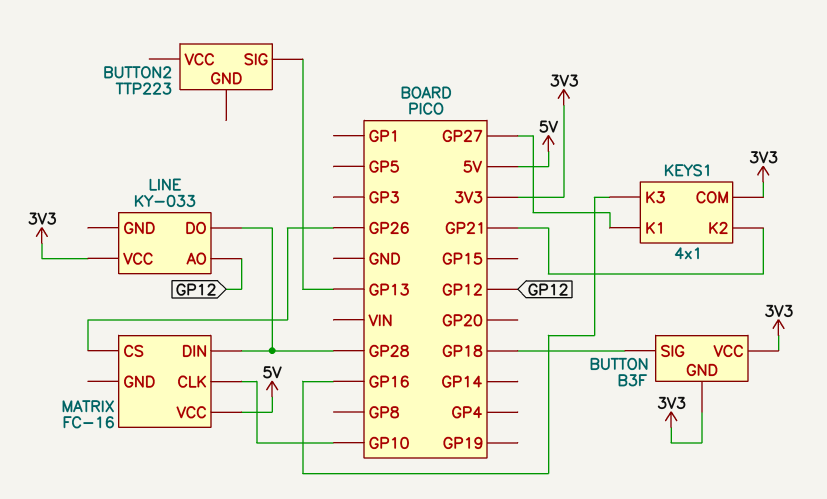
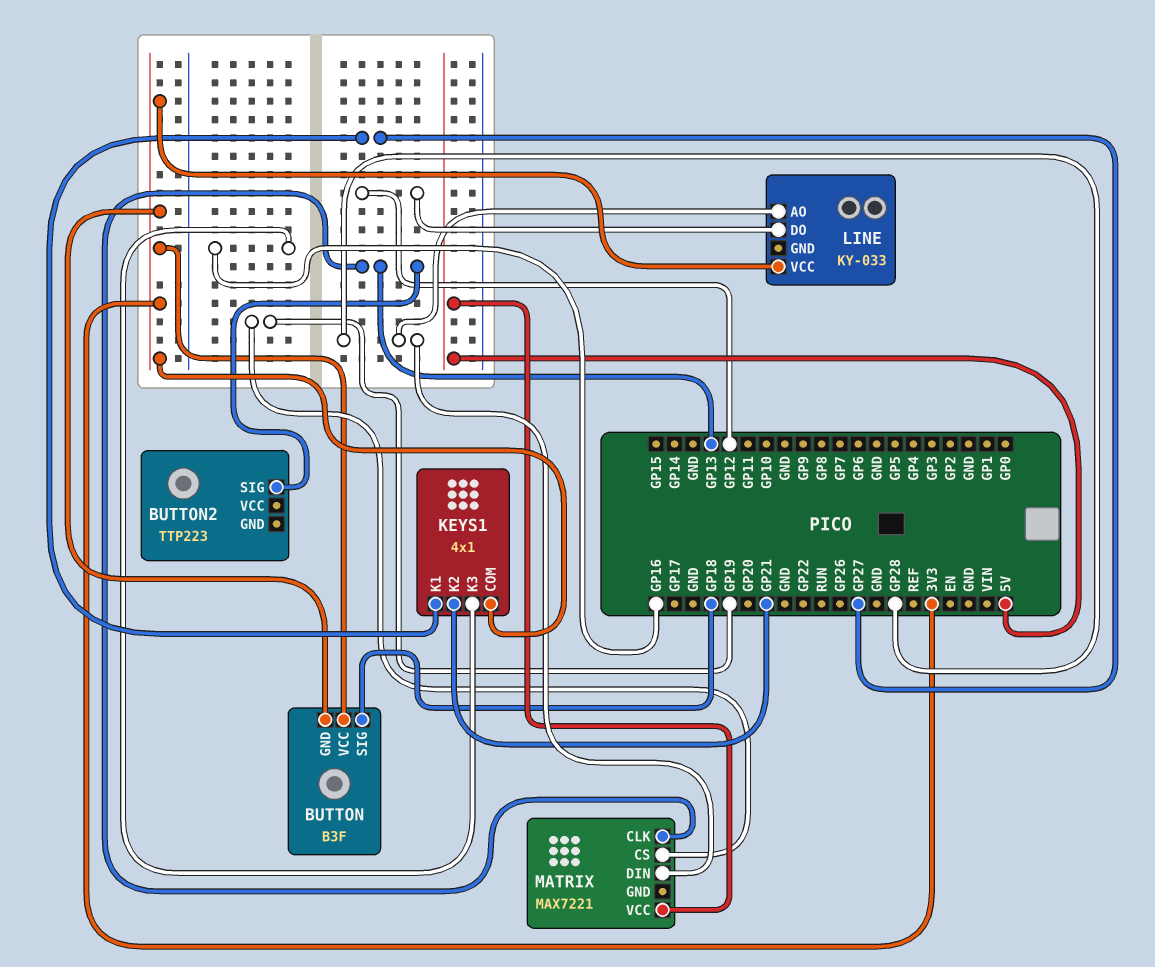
LINE pin AO: GP12 -> GP28
LINE pin DO: GP28 -> GP12
MATRIX: FC-16 -> MAX7221
MATRIX pin CLK: GP10 -> GP13
MATRIX pin CS: GP26 -> GP19

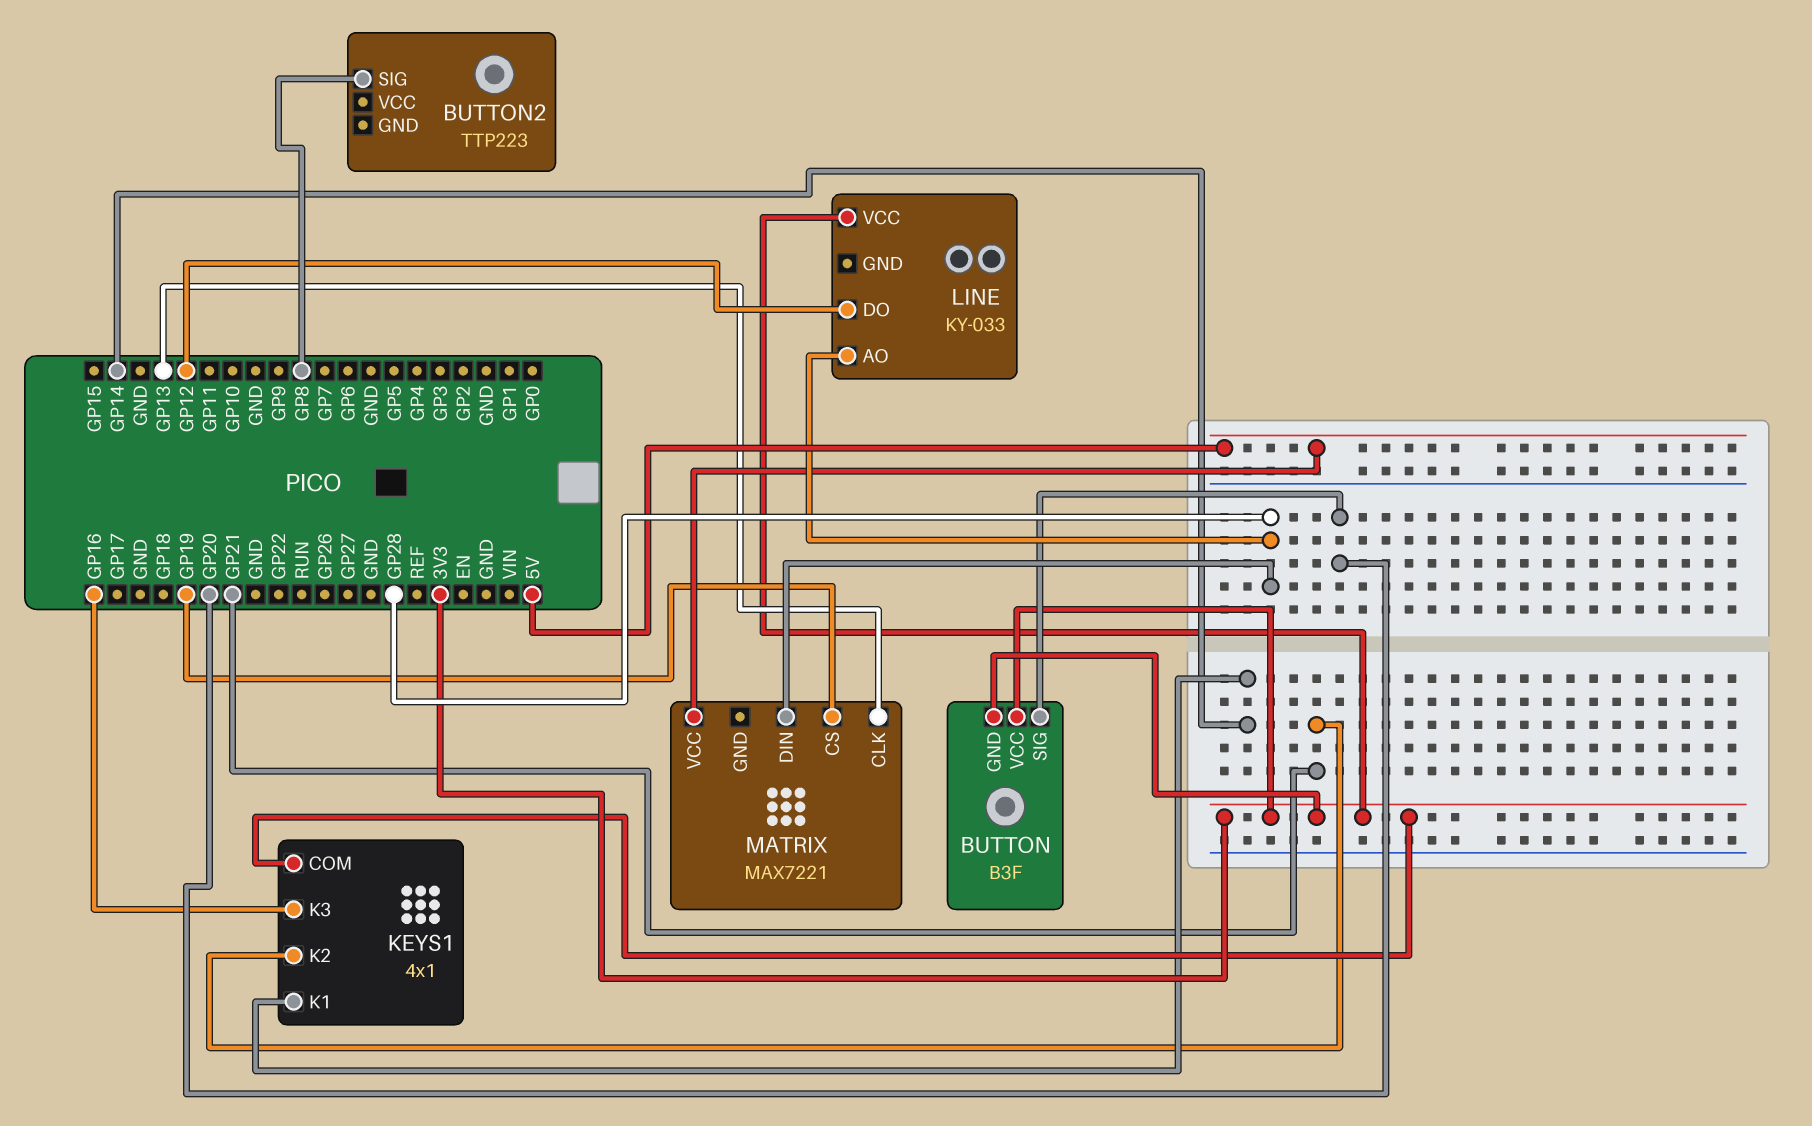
BUTTON pin SIG: GP18 -> GP20
BUTTON2 pin SIG: GP13 -> GP8
KEYS1 pin K1: GP27 -> GP14

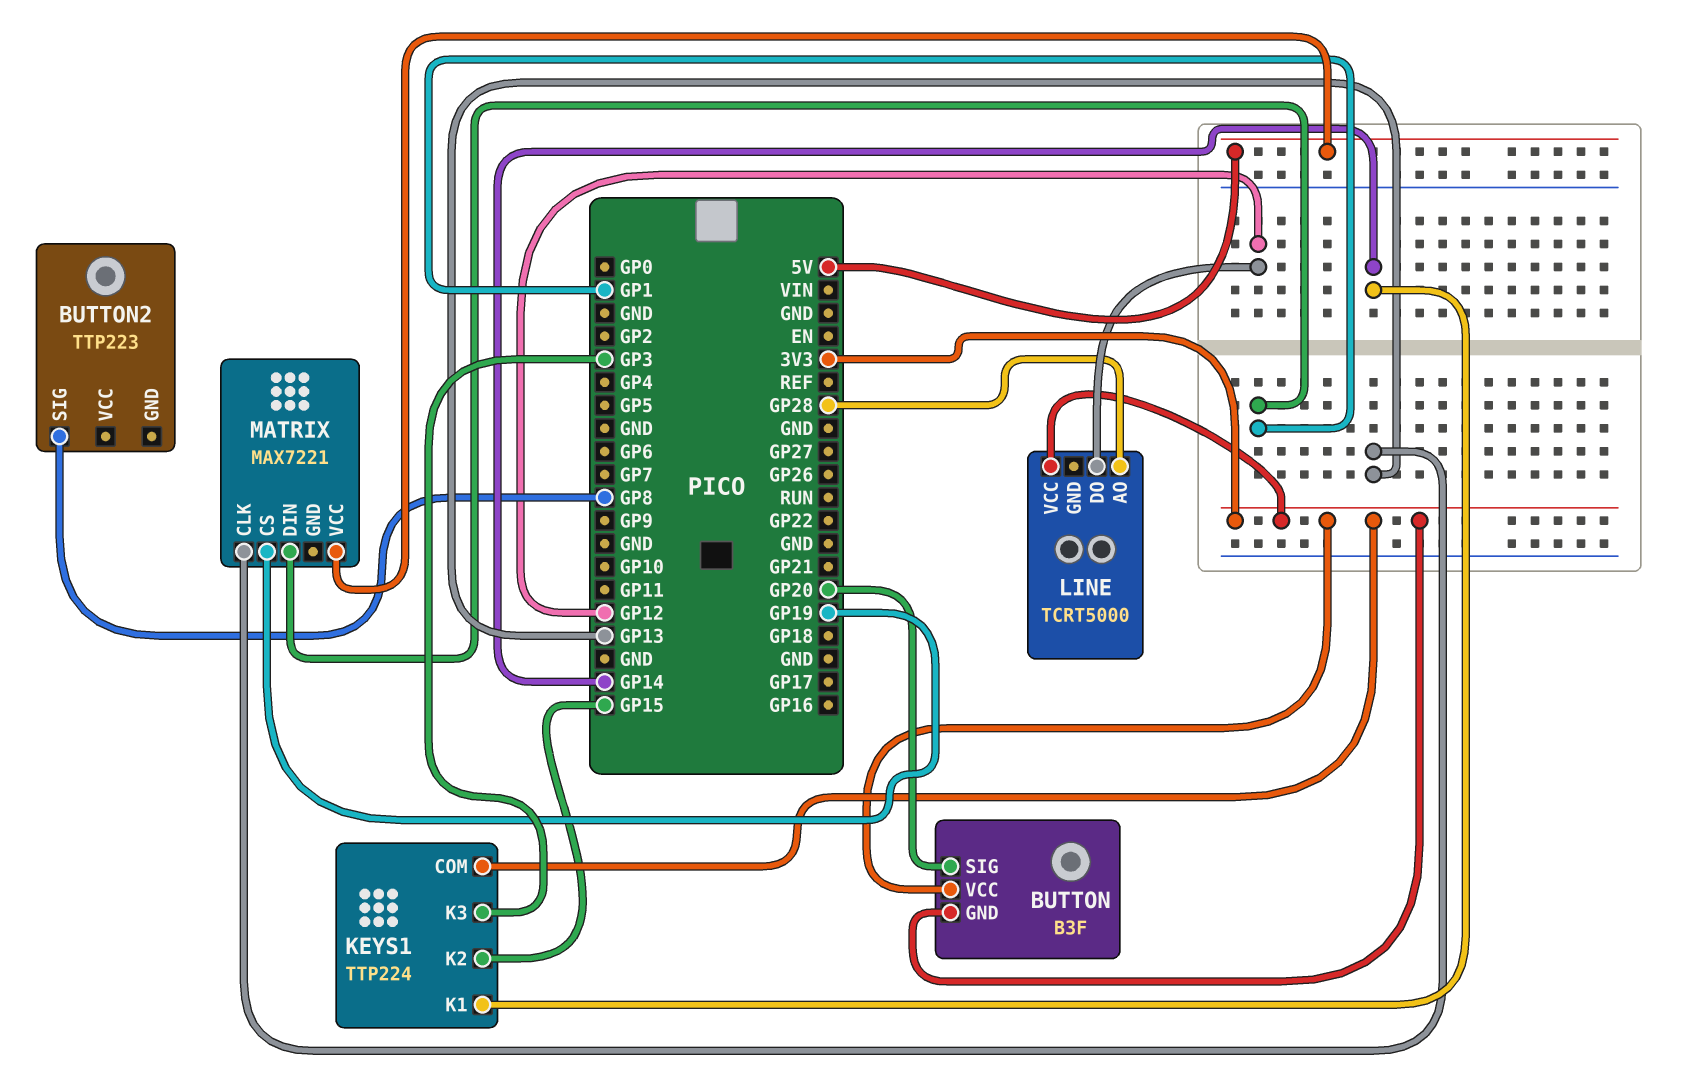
KEYS1: 4x1 -> TTP224
KEYS1 pin K2: GP21 -> GP15
KEYS1 pin K3: GP16 -> GP3
LINE: KY-033 -> TCRT5000
MATRIX pin DIN: GP28 -> GP1

